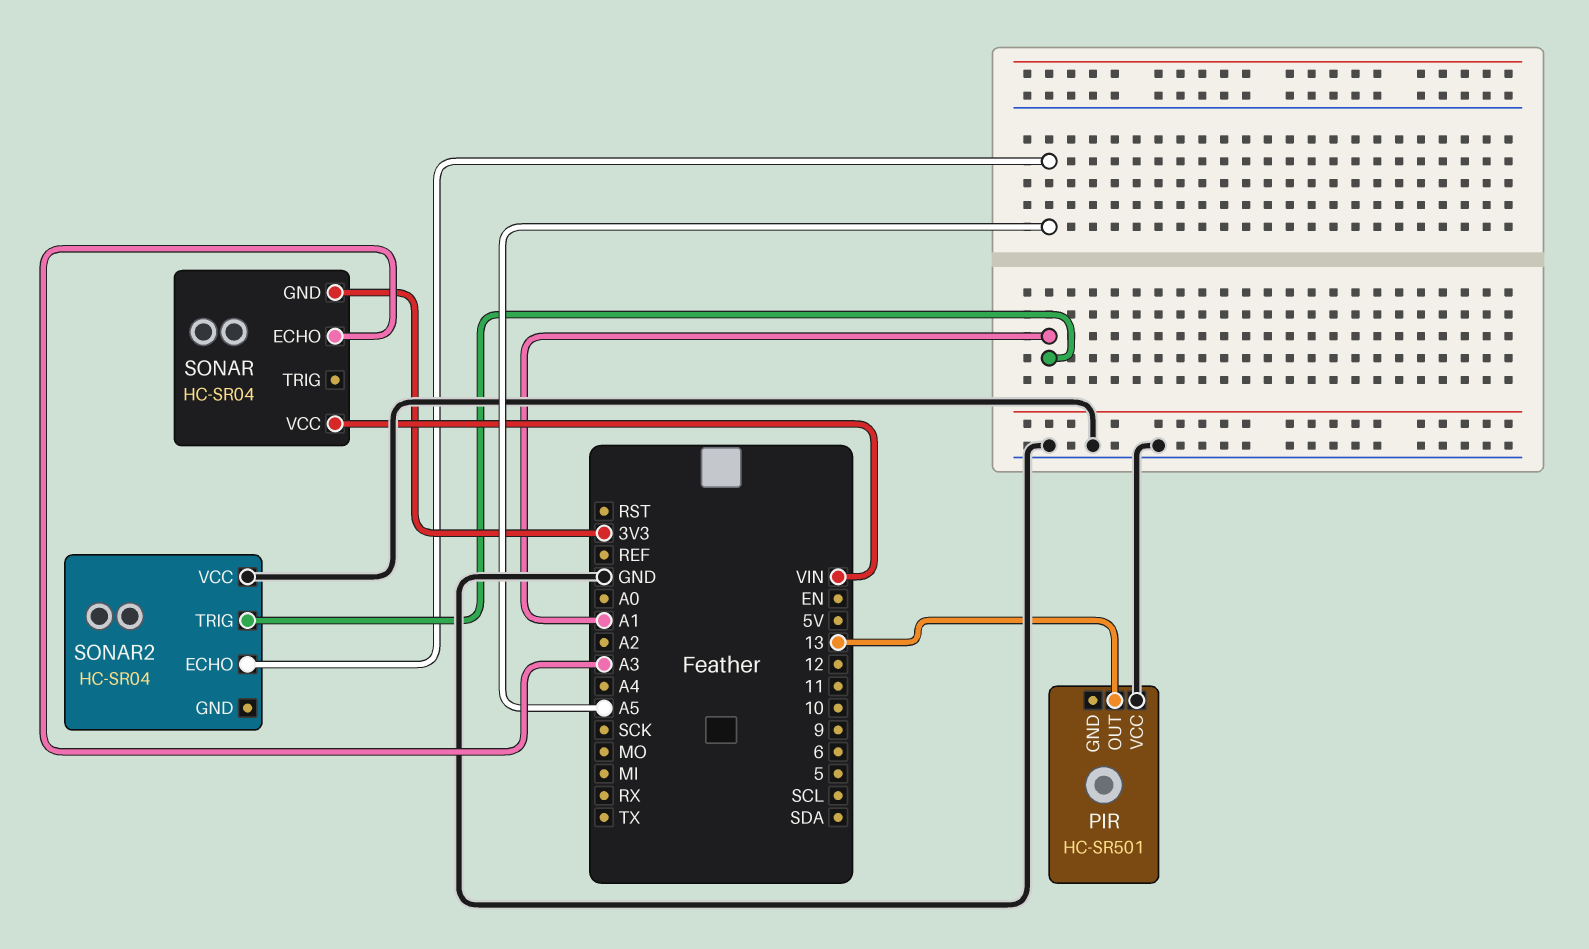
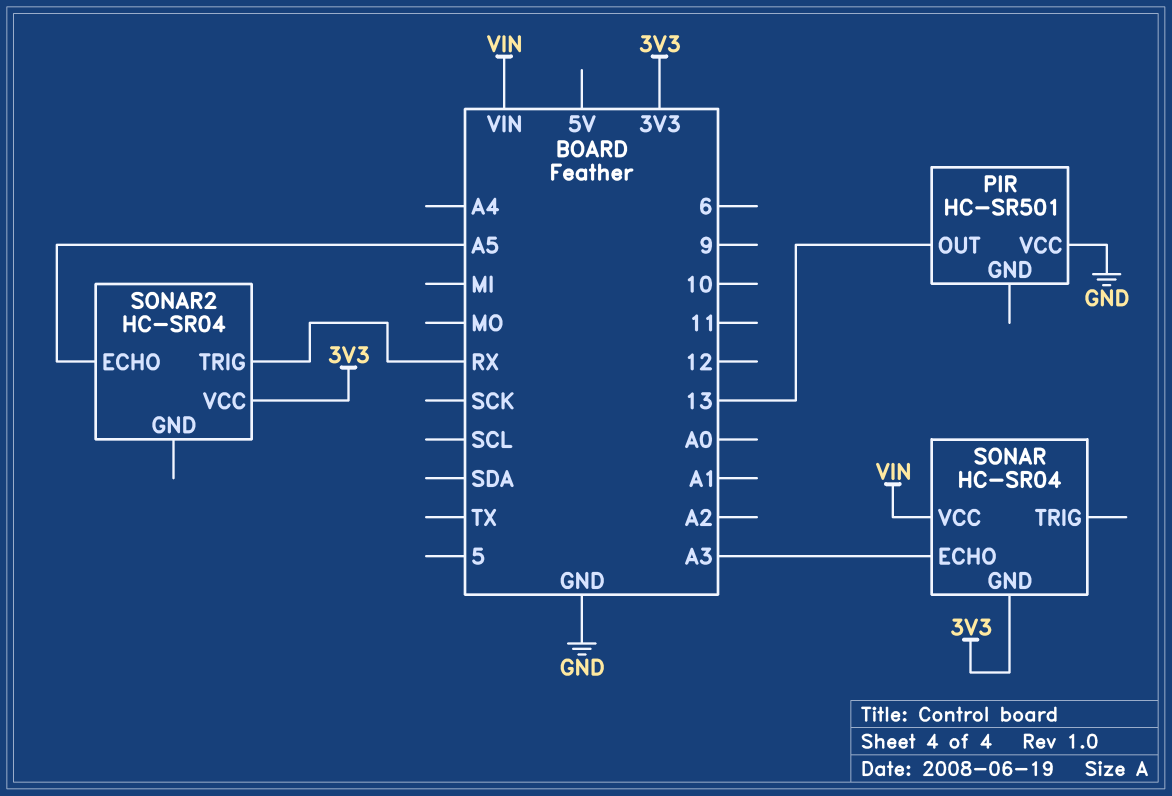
SONAR2 pin TRIG: A1 -> RX
SONAR2 pin VCC: GND -> 3V3

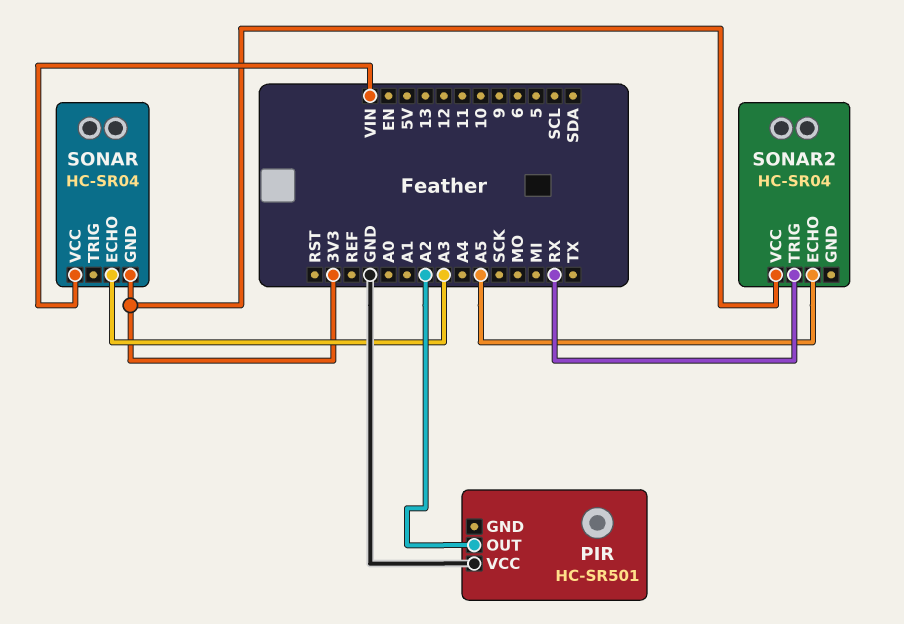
PIR pin OUT: 13 -> A2

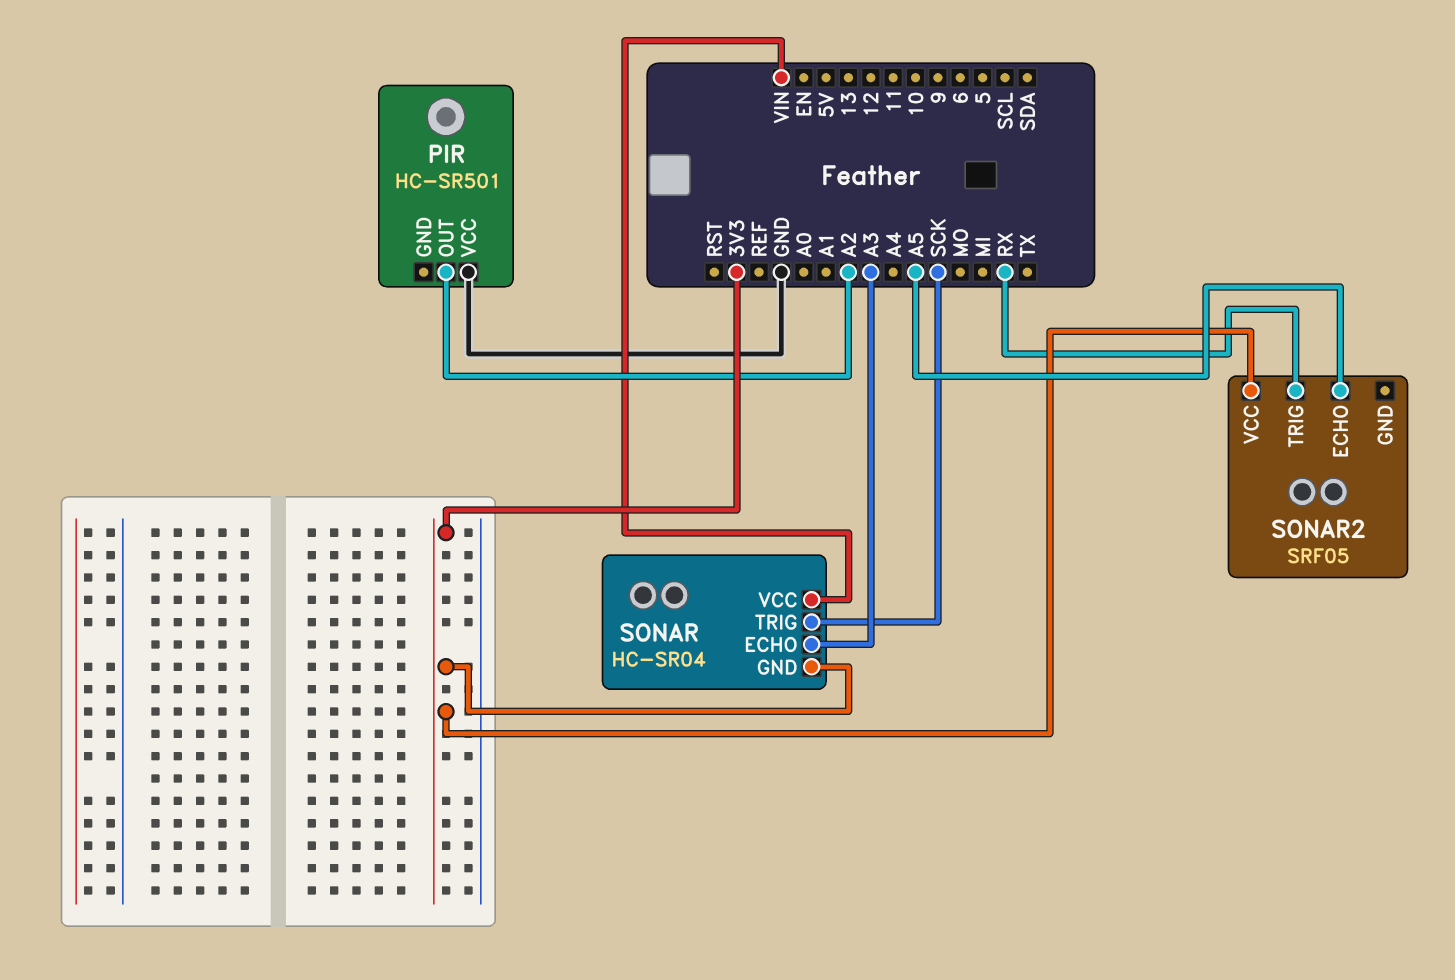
SONAR pin TRIG: none -> SCK
SONAR2: HC-SR04 -> SRF05

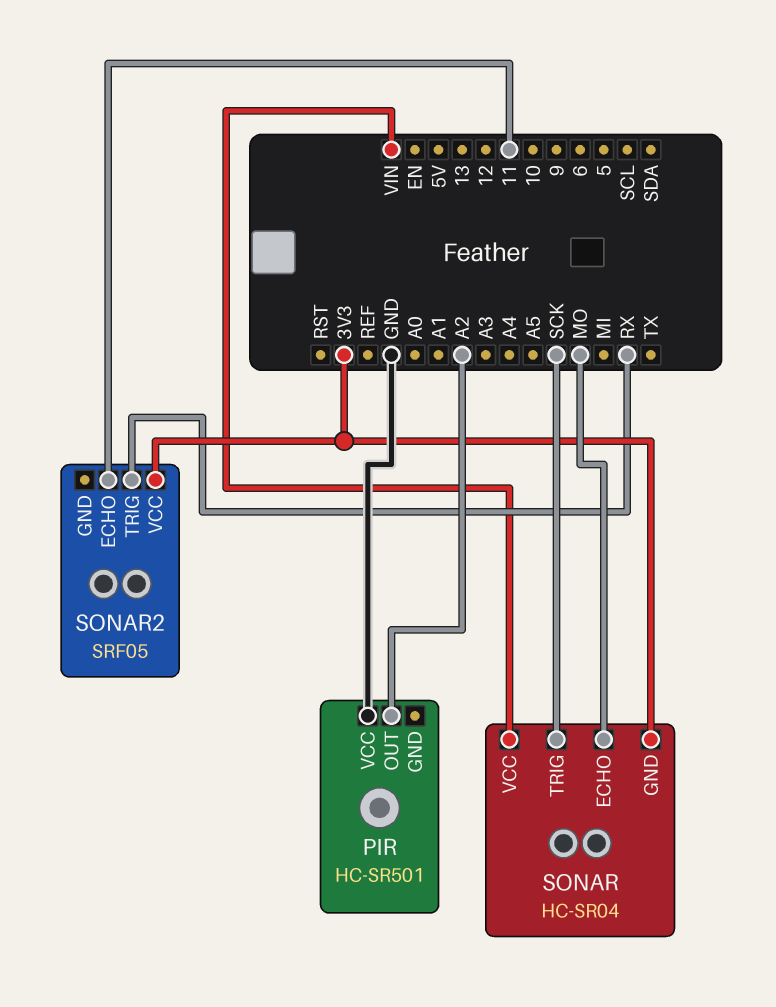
SONAR pin ECHO: A3 -> MO
SONAR2 pin ECHO: A5 -> 11

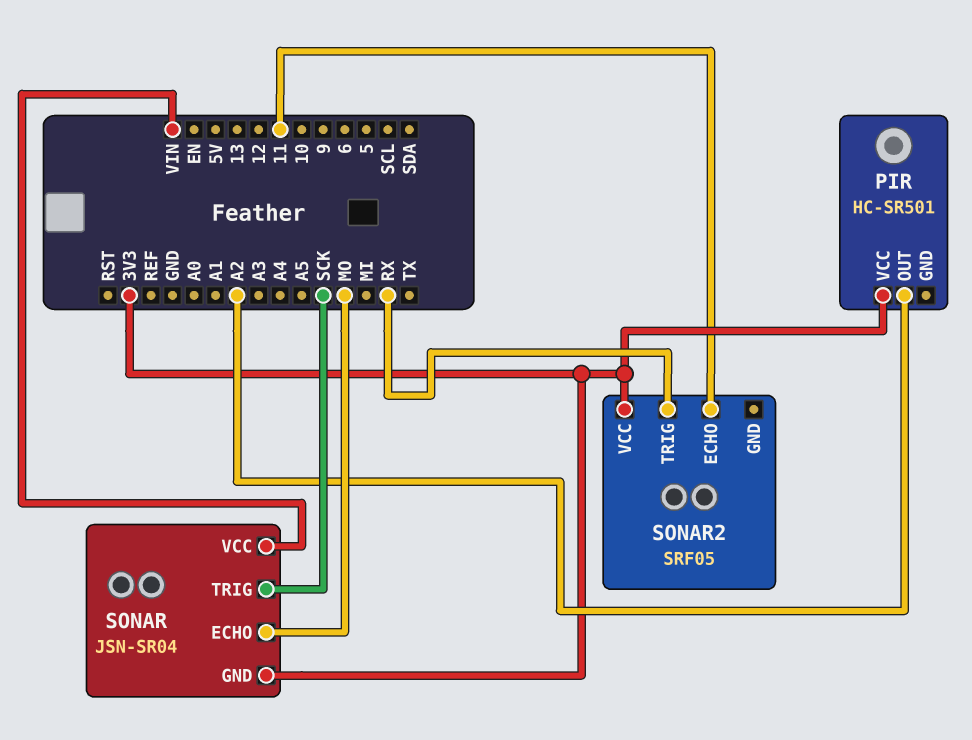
PIR pin VCC: GND -> 3V3
SONAR: HC-SR04 -> JSN-SR04

